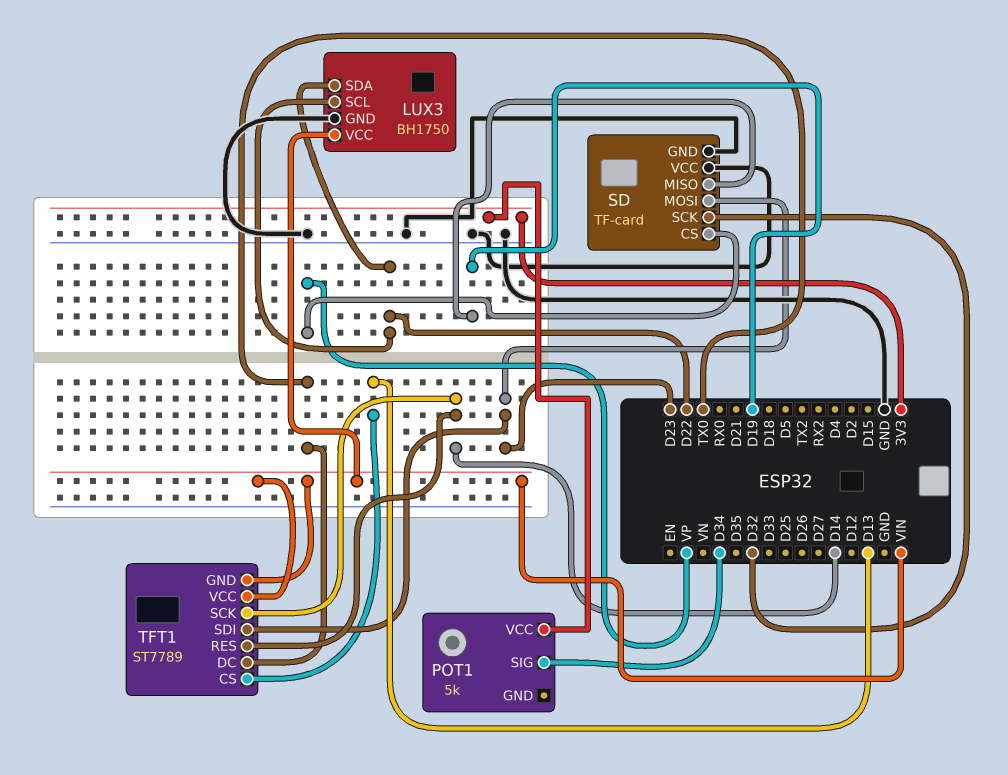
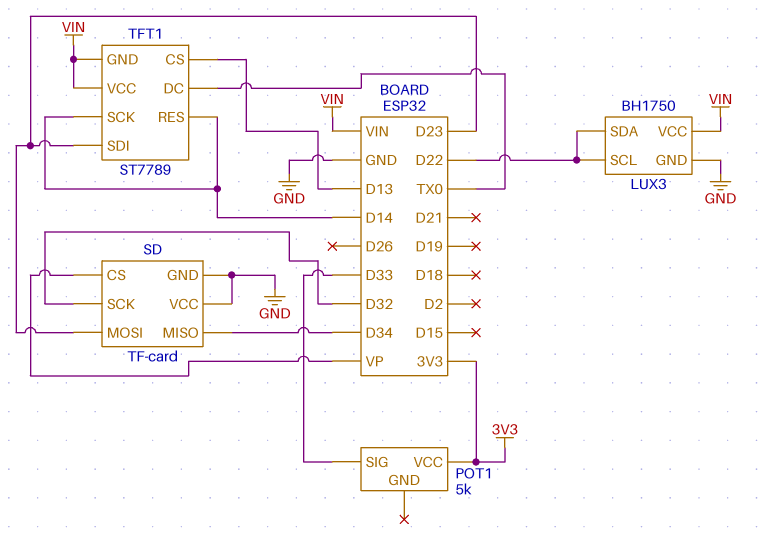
POT1 pin SIG: D34 -> D33
SD pin MISO: D19 -> D34

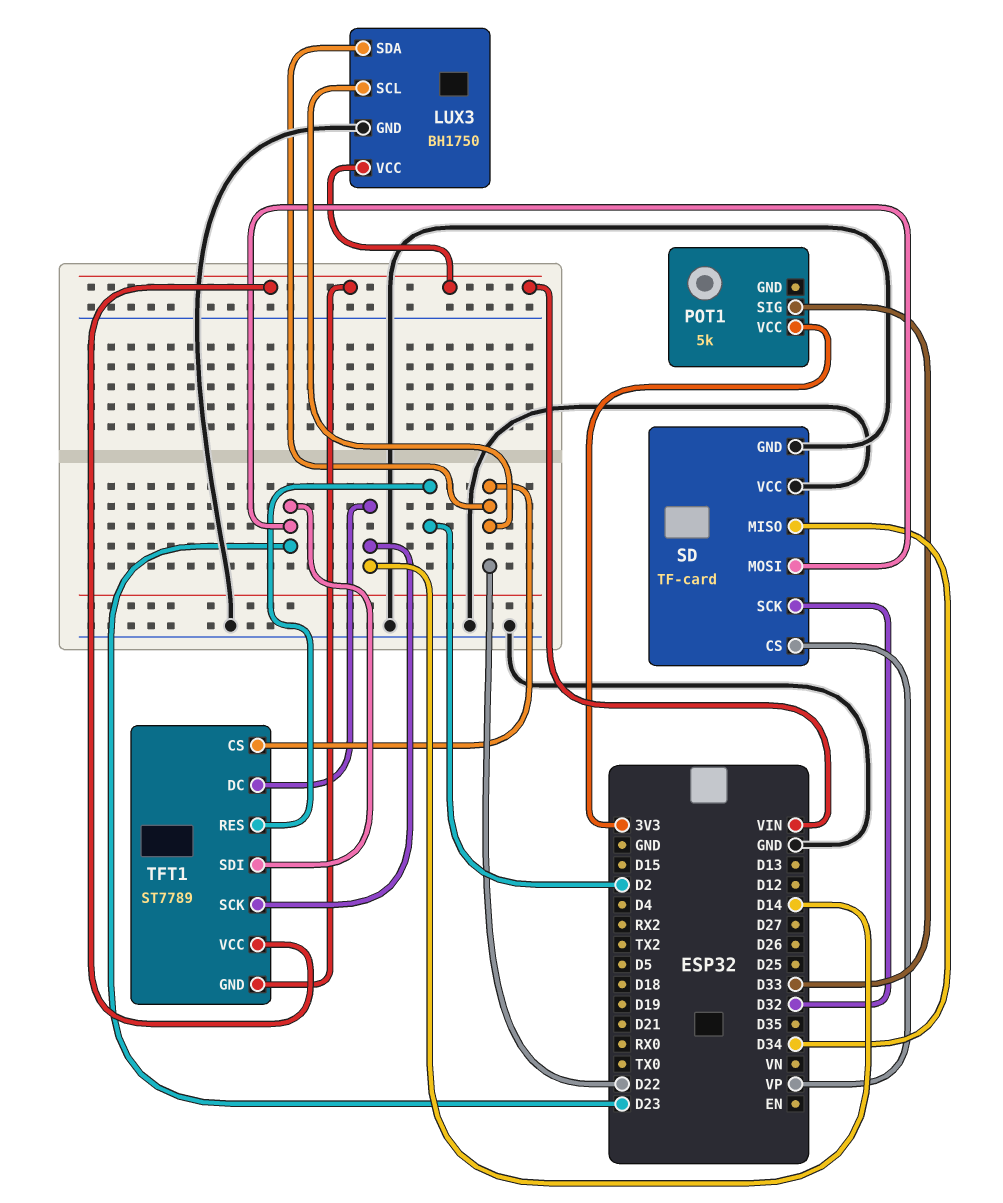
TFT1 pin CS: D13 -> D22
TFT1 pin DC: TX0 -> D14
TFT1 pin RES: D14 -> D2

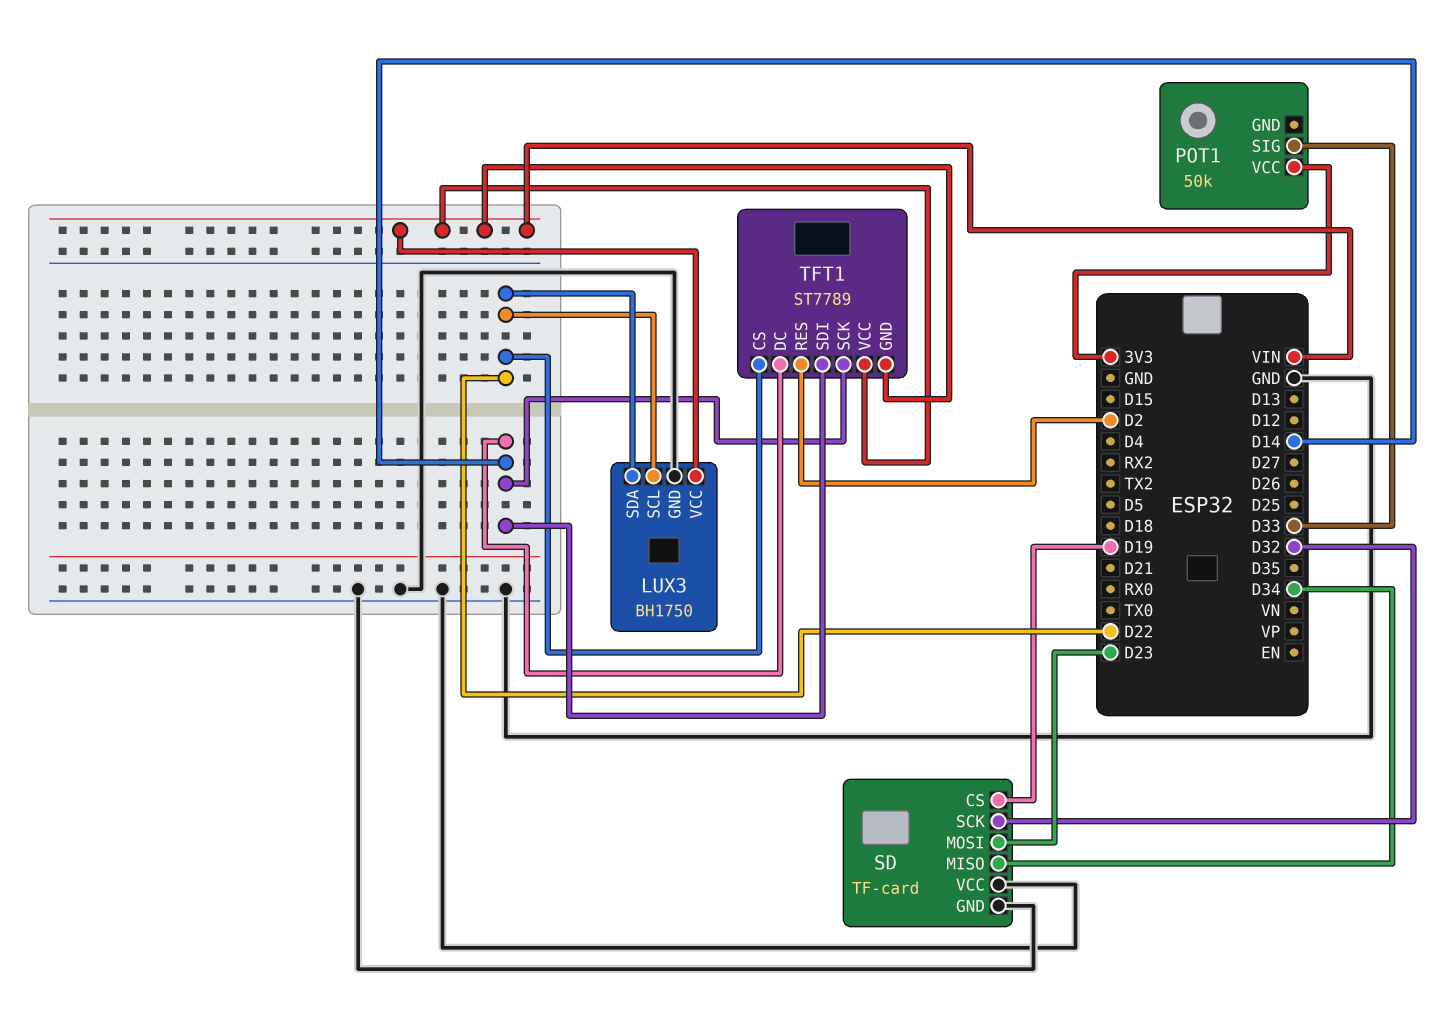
POT1: 5k -> 50k
SD pin CS: VP -> D19
TFT1 pin SDI: D23 -> D14

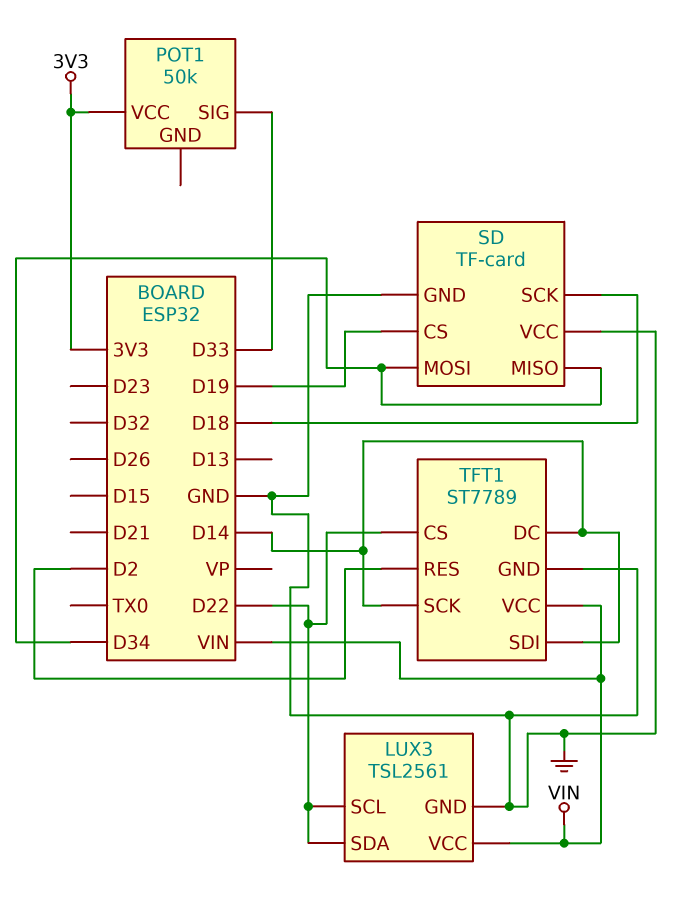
LUX3: BH1750 -> TSL2561
SD pin MOSI: D23 -> D34
SD pin SCK: D32 -> D18
TFT1 pin GND: VIN -> GND

